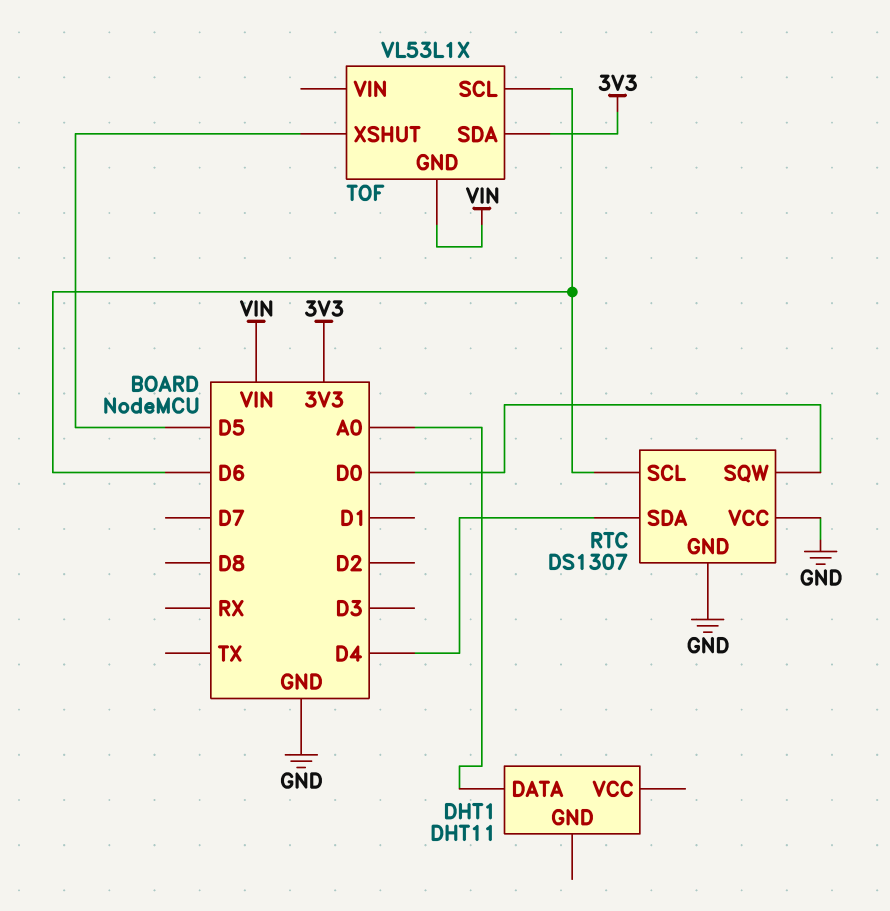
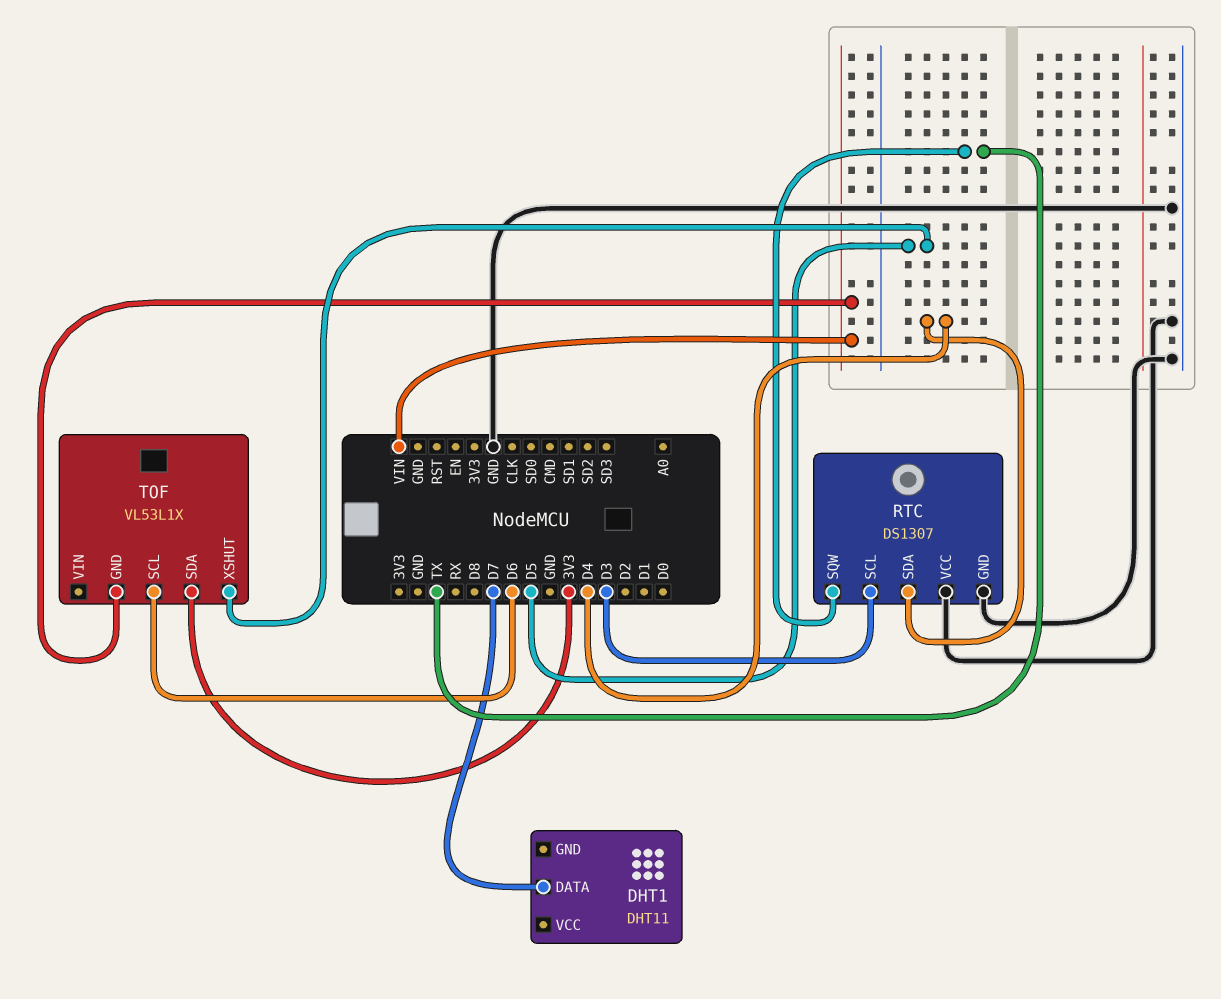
DHT1 pin DATA: A0 -> D7
RTC pin SCL: D6 -> D3
RTC pin SQW: D0 -> TX

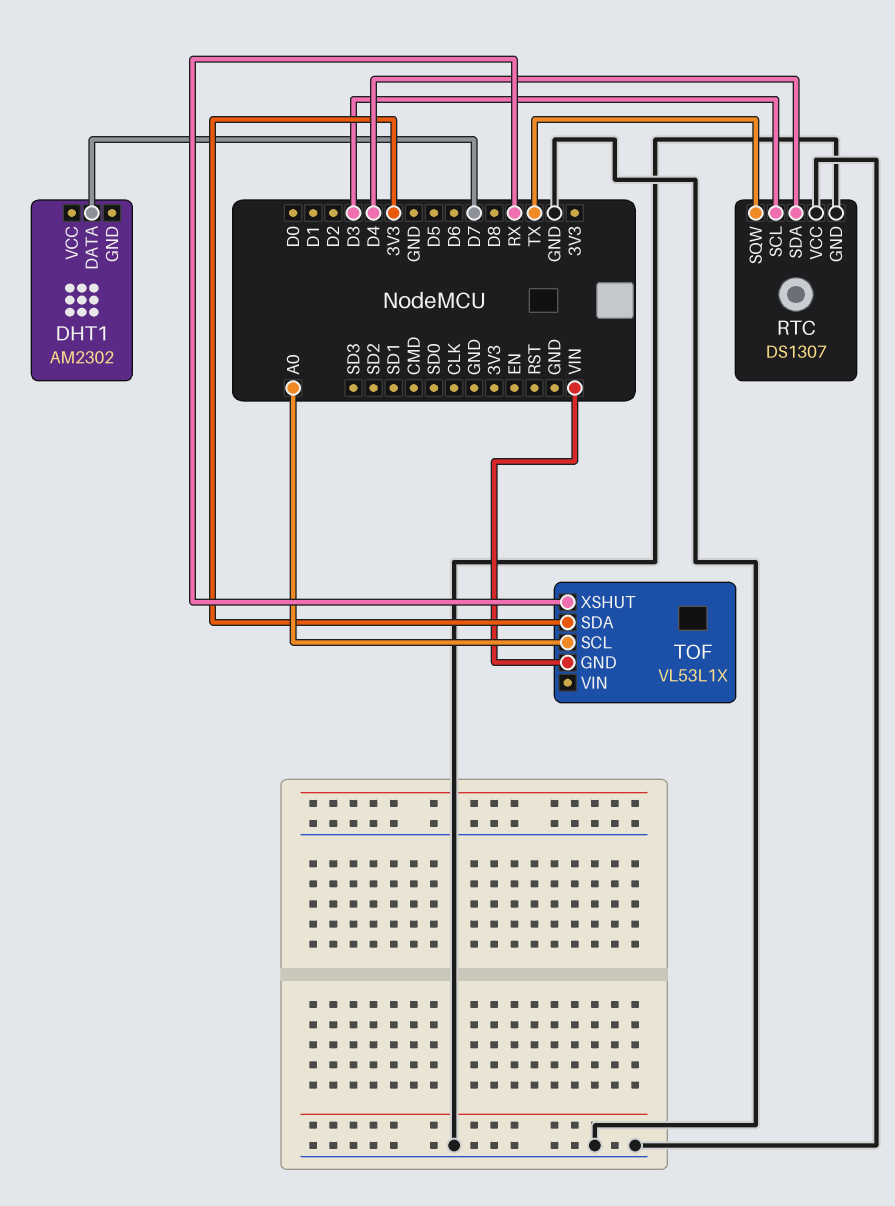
DHT1: DHT11 -> AM2302
TOF pin SCL: D6 -> A0
TOF pin XSHUT: D5 -> RX

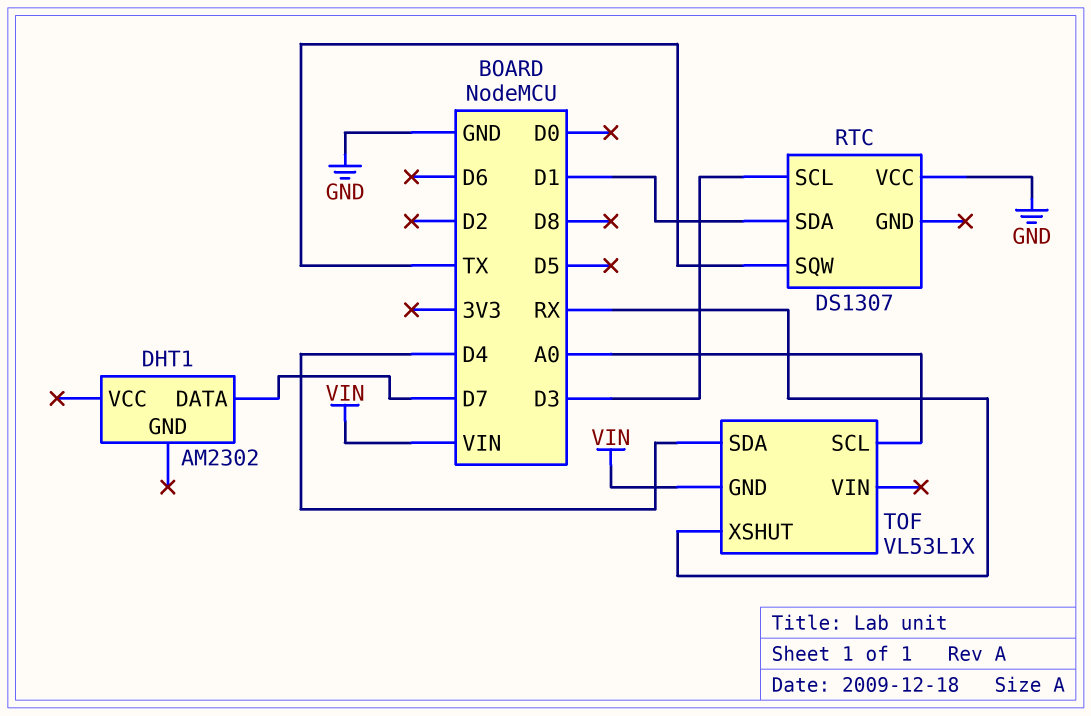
RTC pin GND: GND -> none
RTC pin SDA: D4 -> D1
TOF pin SDA: 3V3 -> D4

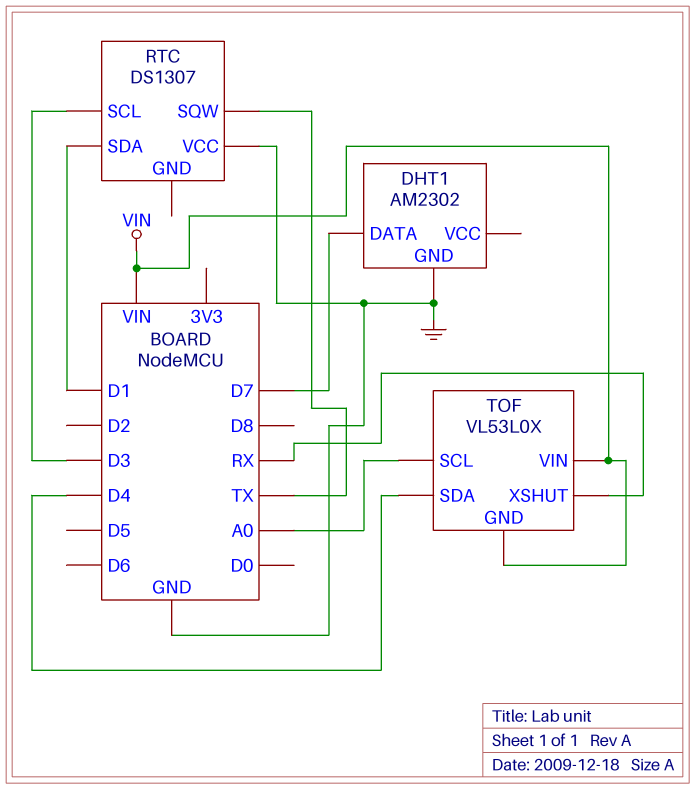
DHT1 pin GND: none -> GND
TOF: VL53L1X -> VL53L0X
TOF pin VIN: none -> VIN

